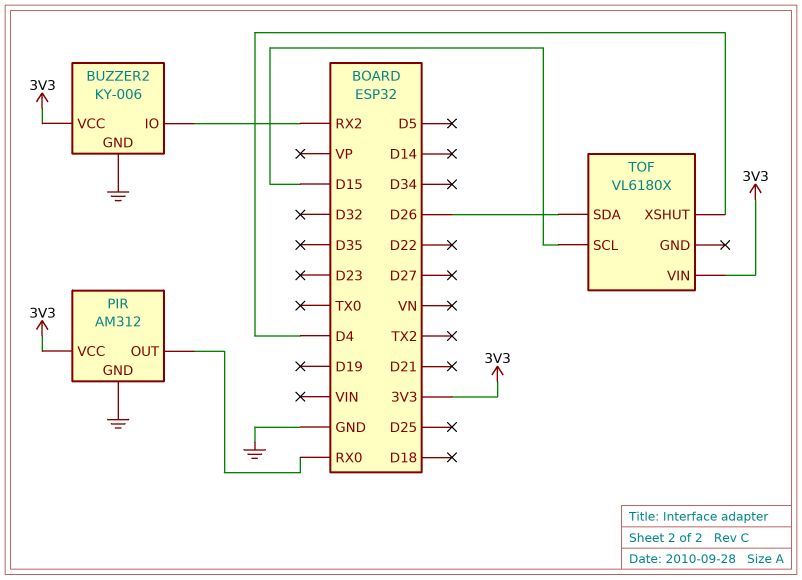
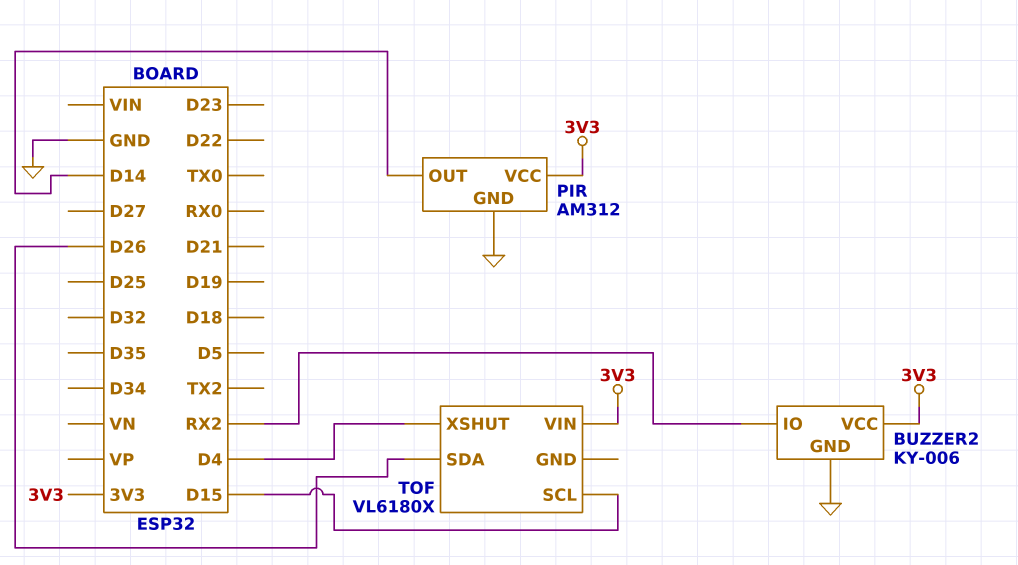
PIR pin OUT: RX0 -> D14

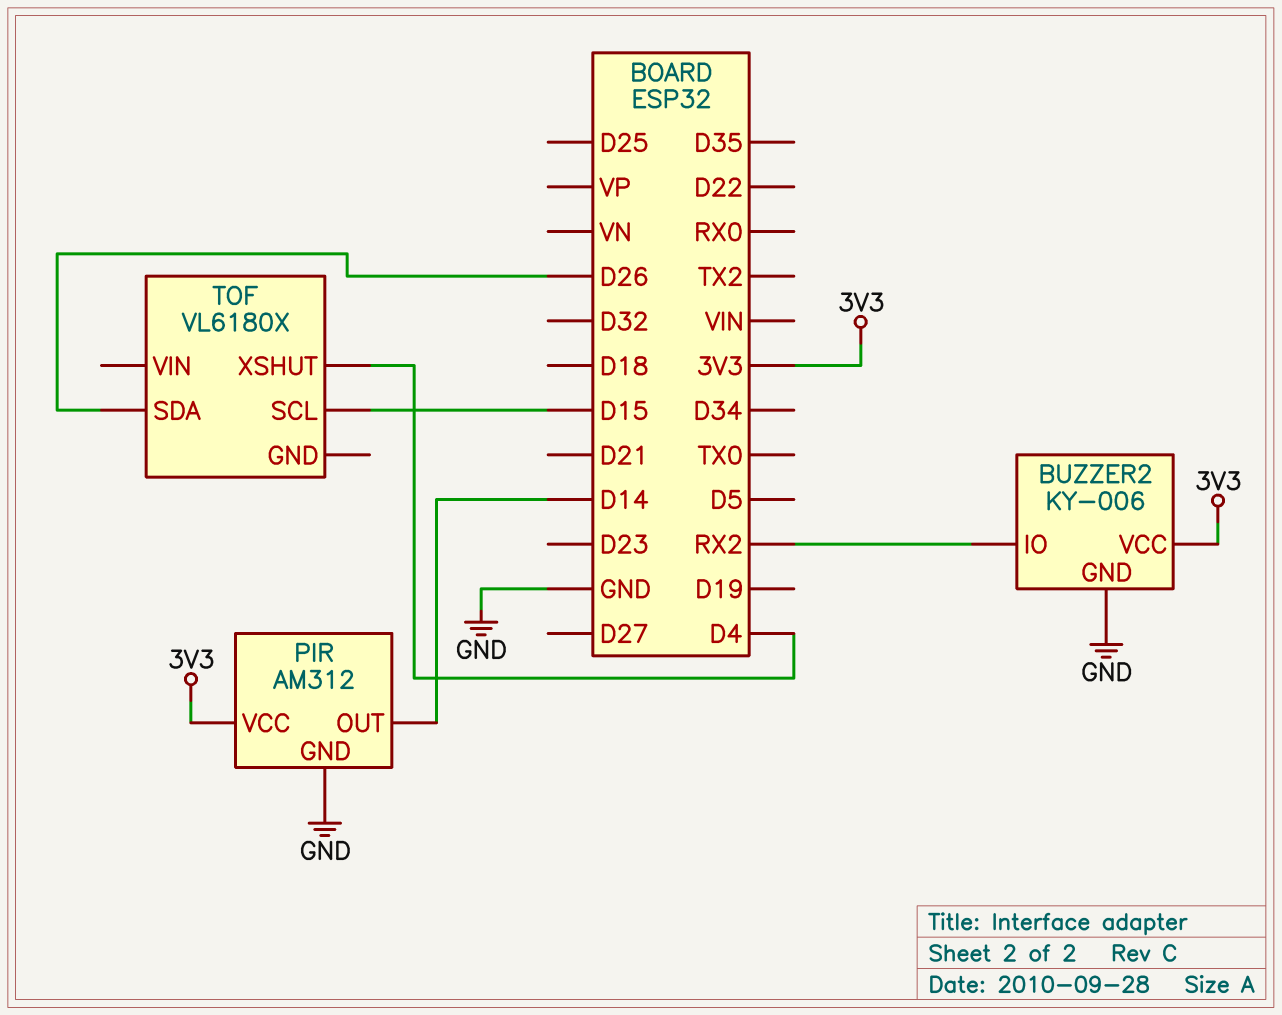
TOF pin VIN: 3V3 -> none

